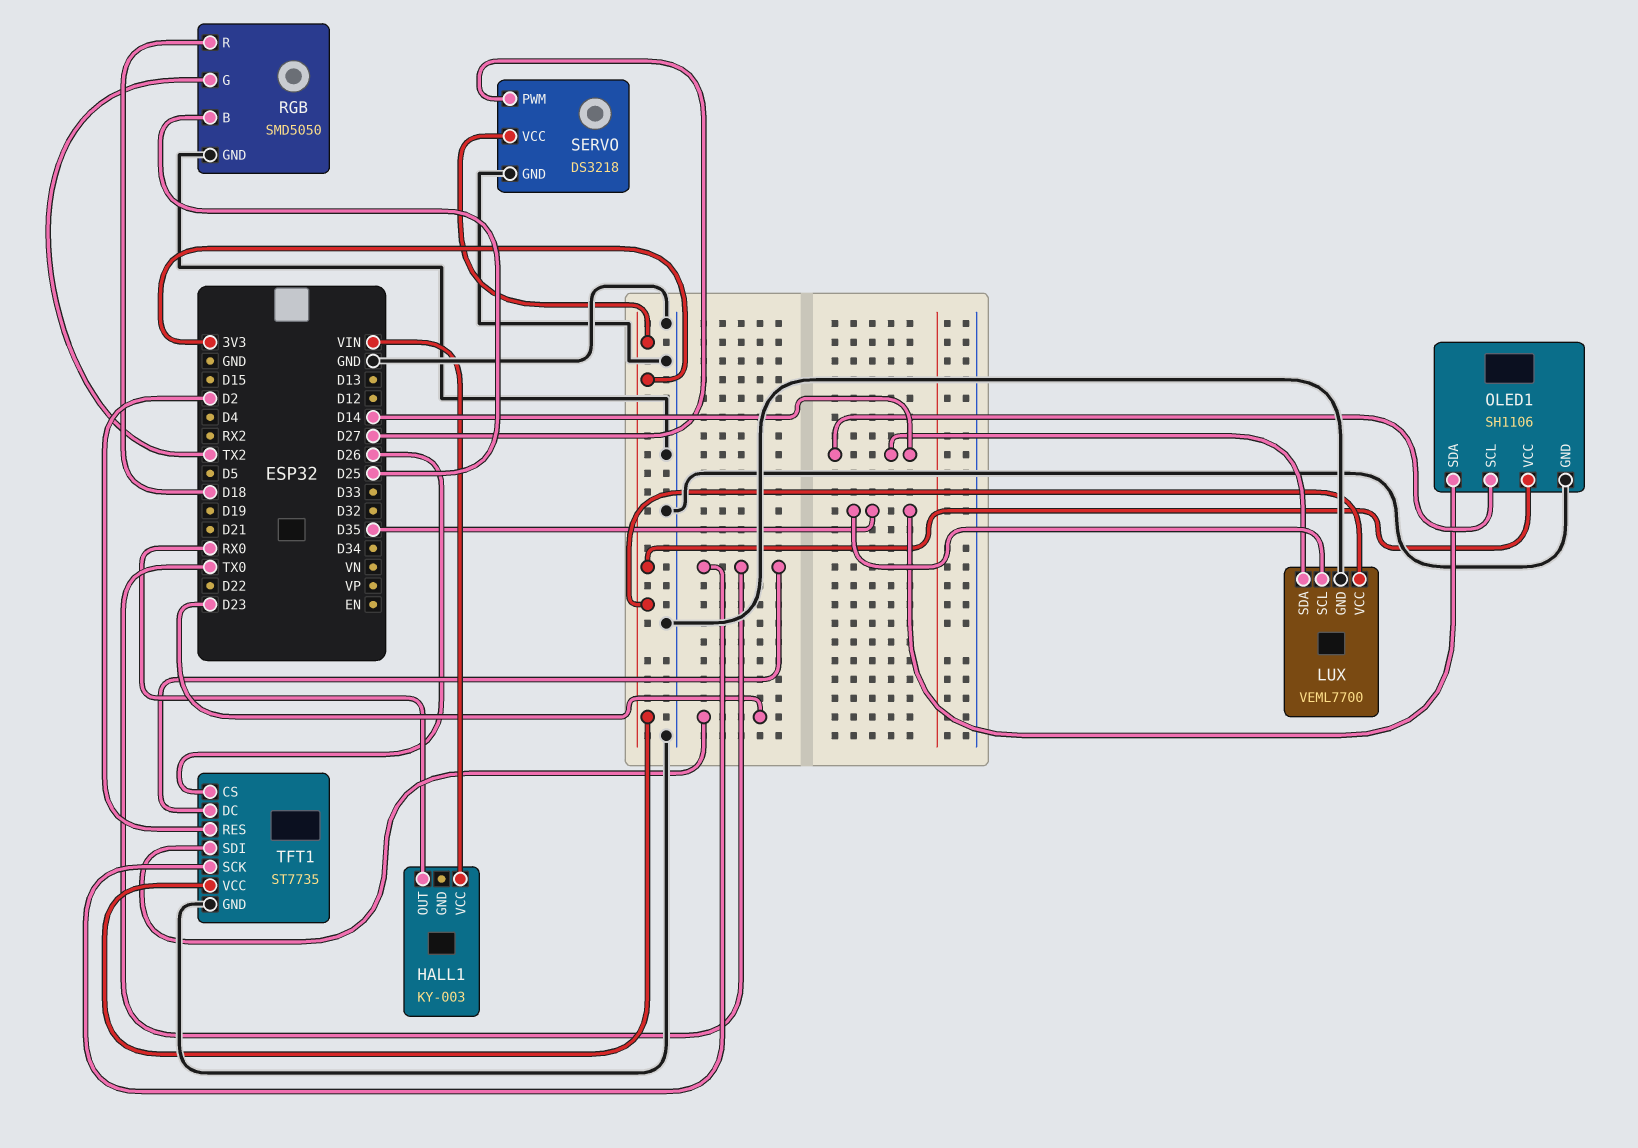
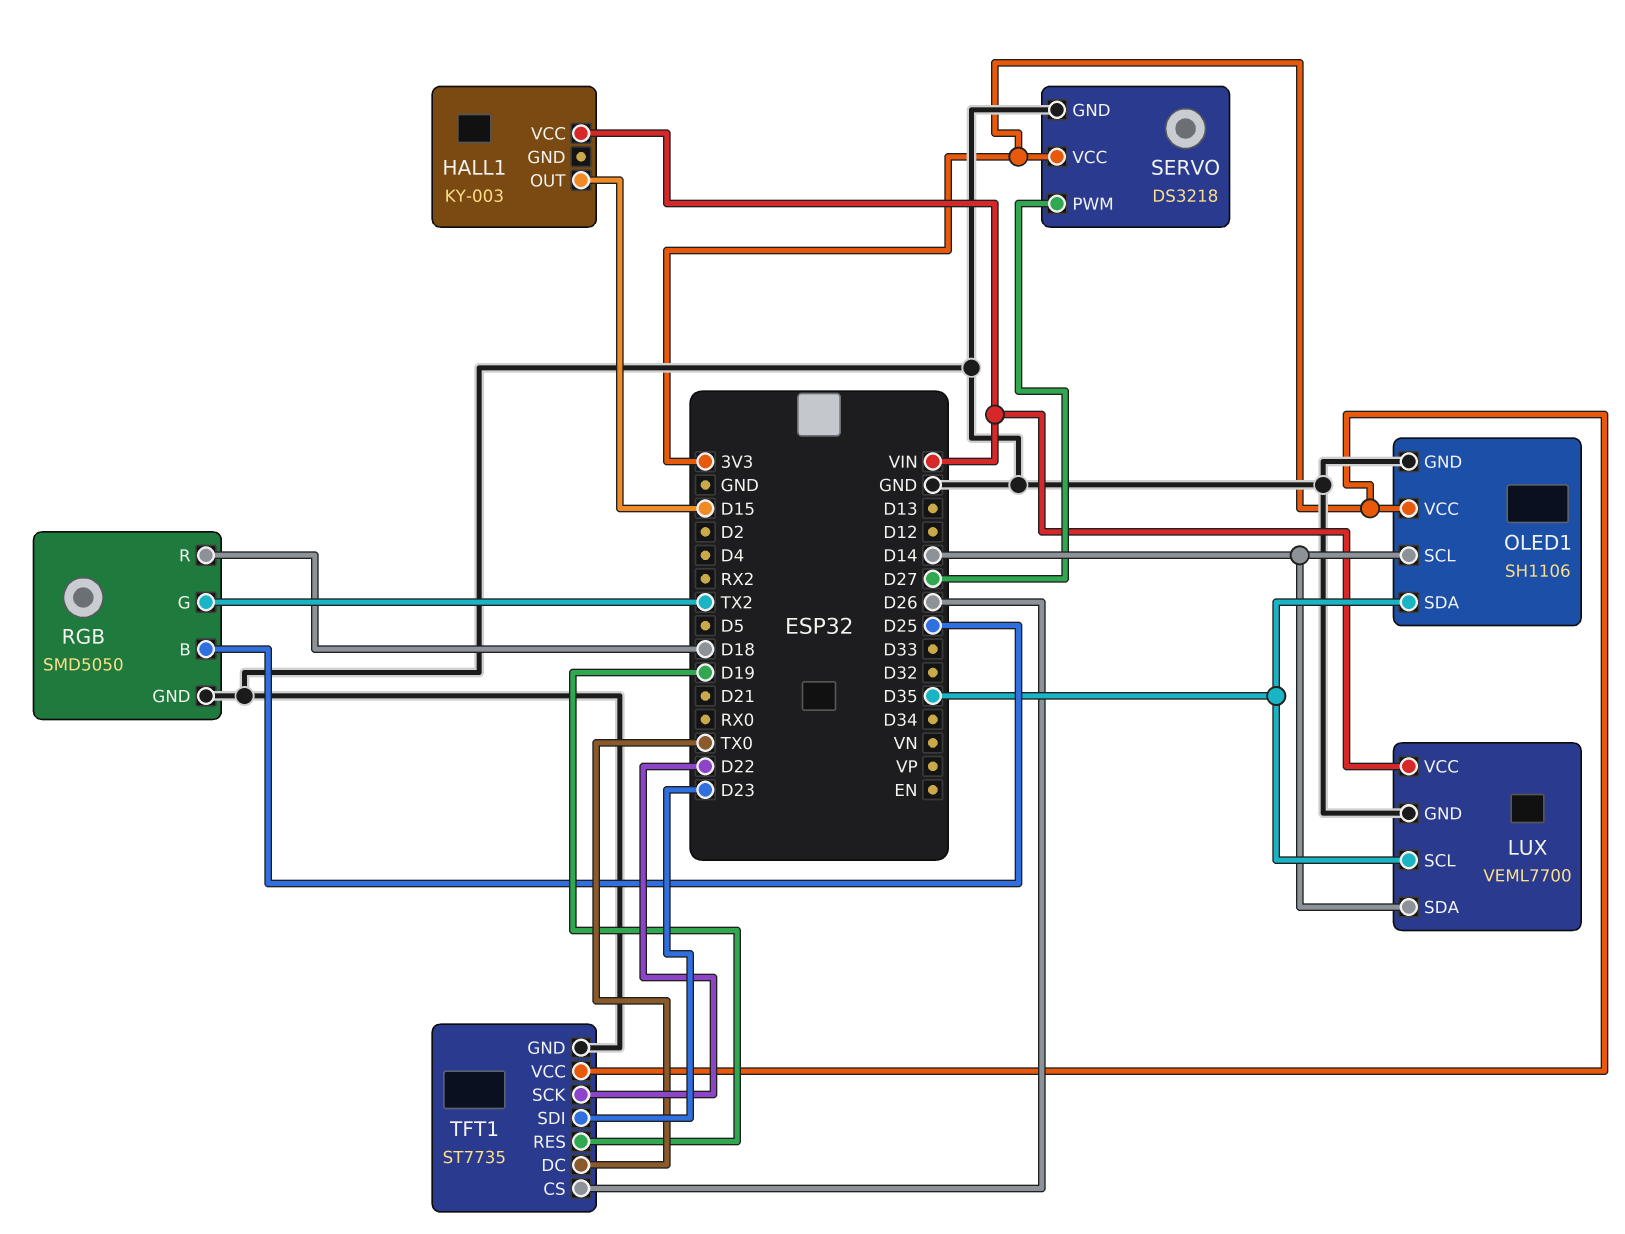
HALL1 pin OUT: RX0 -> D15
LUX pin VCC: 3V3 -> VIN
TFT1 pin RES: D2 -> D19
TFT1 pin SCK: TX0 -> D22

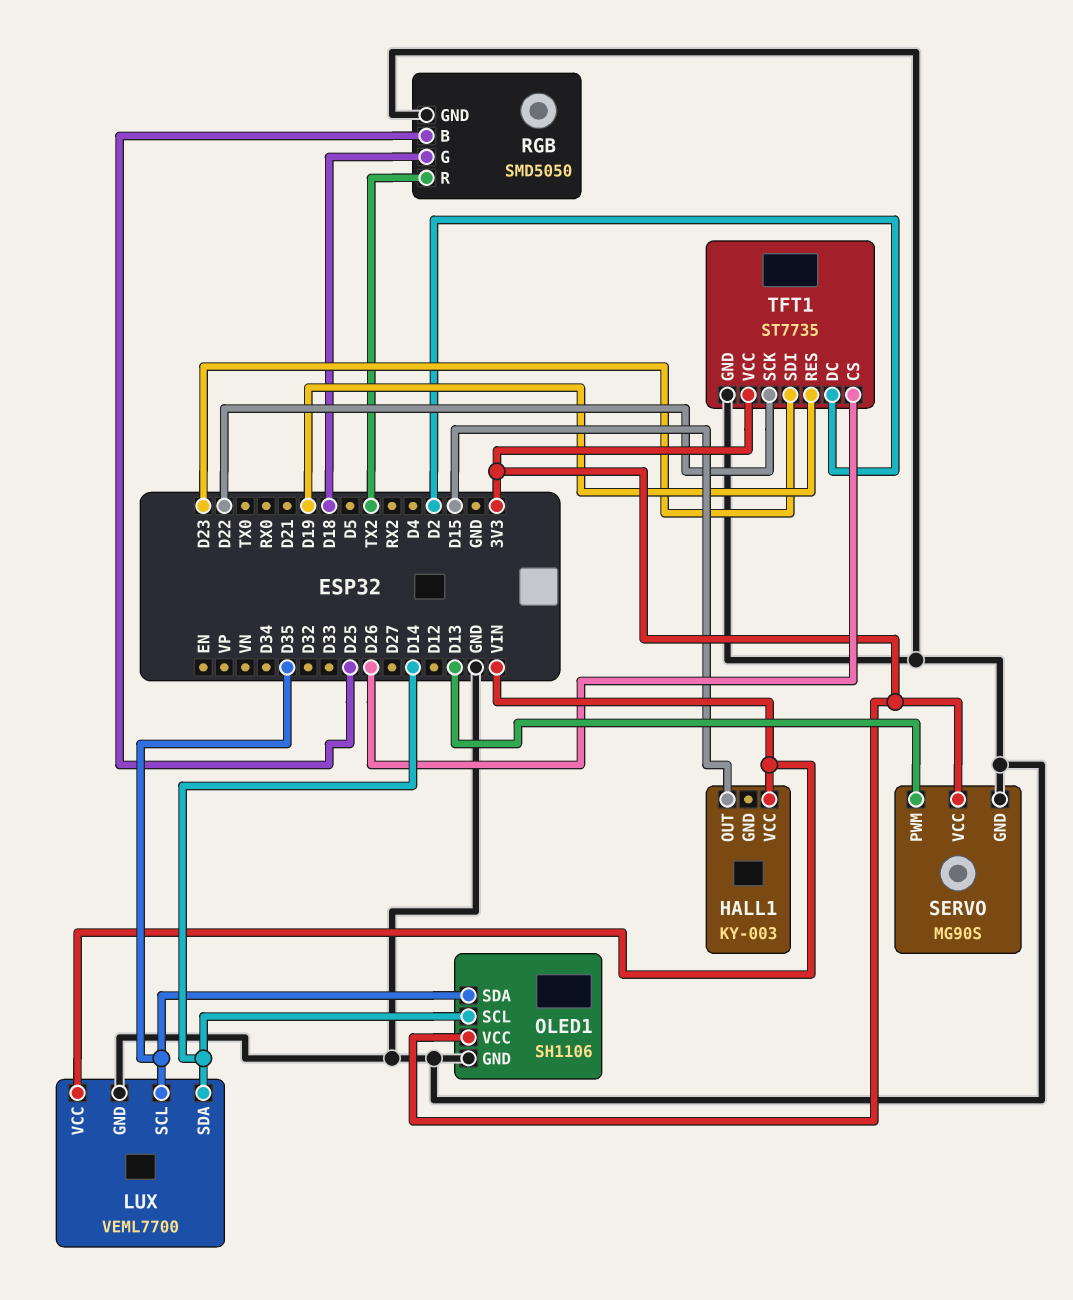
RGB pin G: TX2 -> D18
RGB pin R: D18 -> TX2
SERVO: DS3218 -> MG90S
SERVO pin PWM: D27 -> D13
TFT1 pin DC: TX0 -> D2

